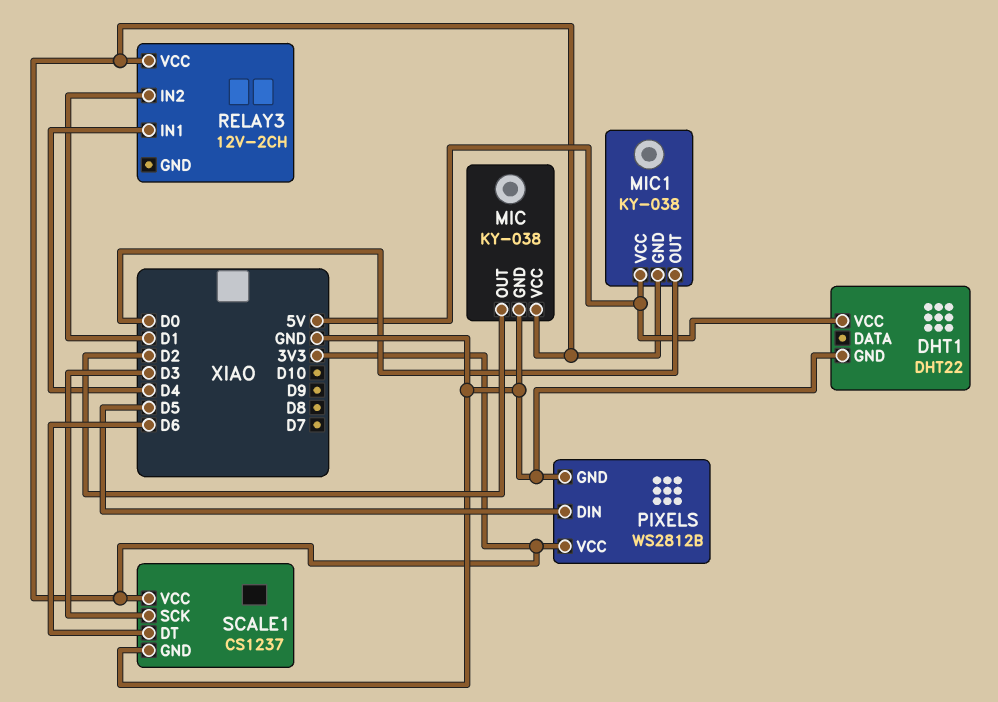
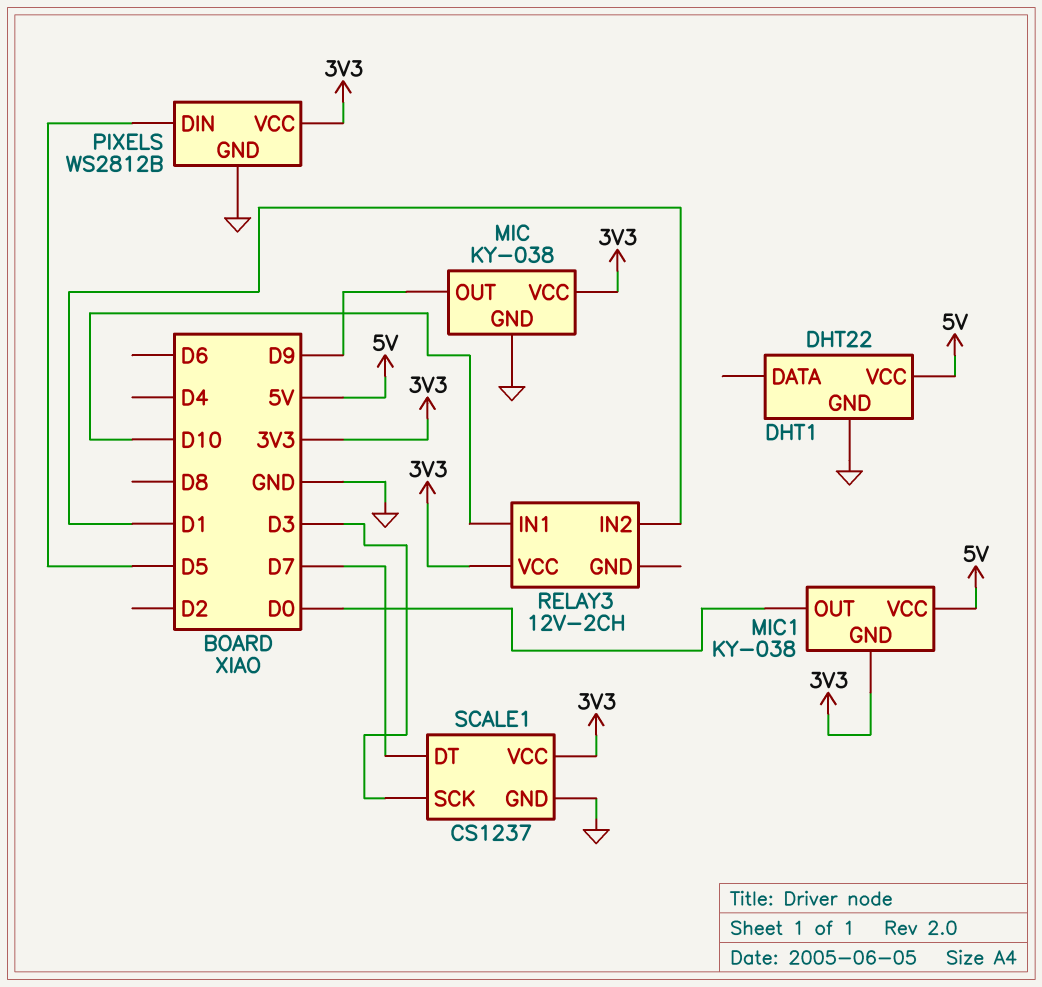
MIC pin OUT: D2 -> D9
RELAY3 pin IN1: D4 -> D10
SCALE1 pin DT: D6 -> D7

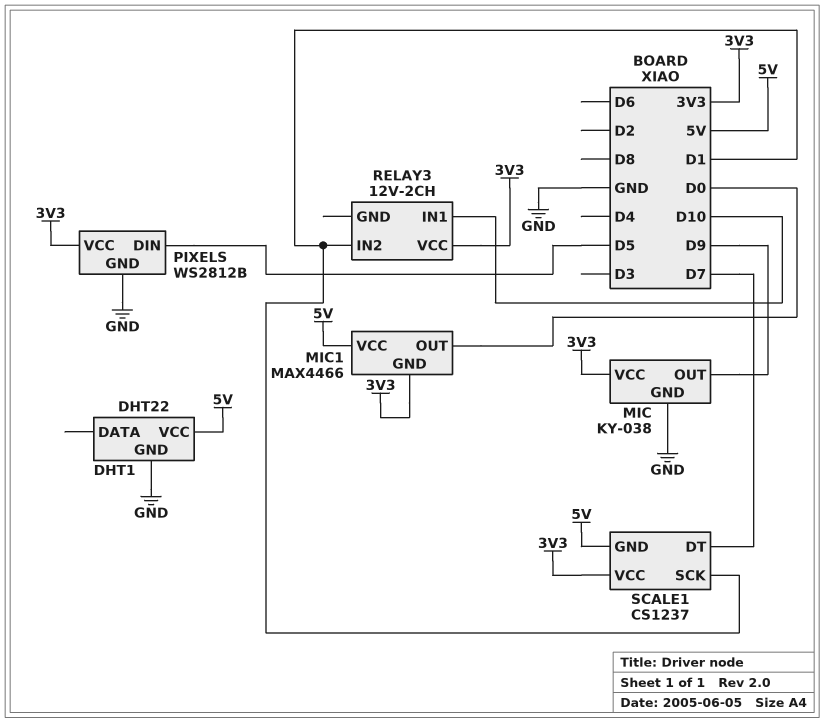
MIC1: KY-038 -> MAX4466
SCALE1 pin GND: GND -> 5V
SCALE1 pin SCK: D3 -> D1

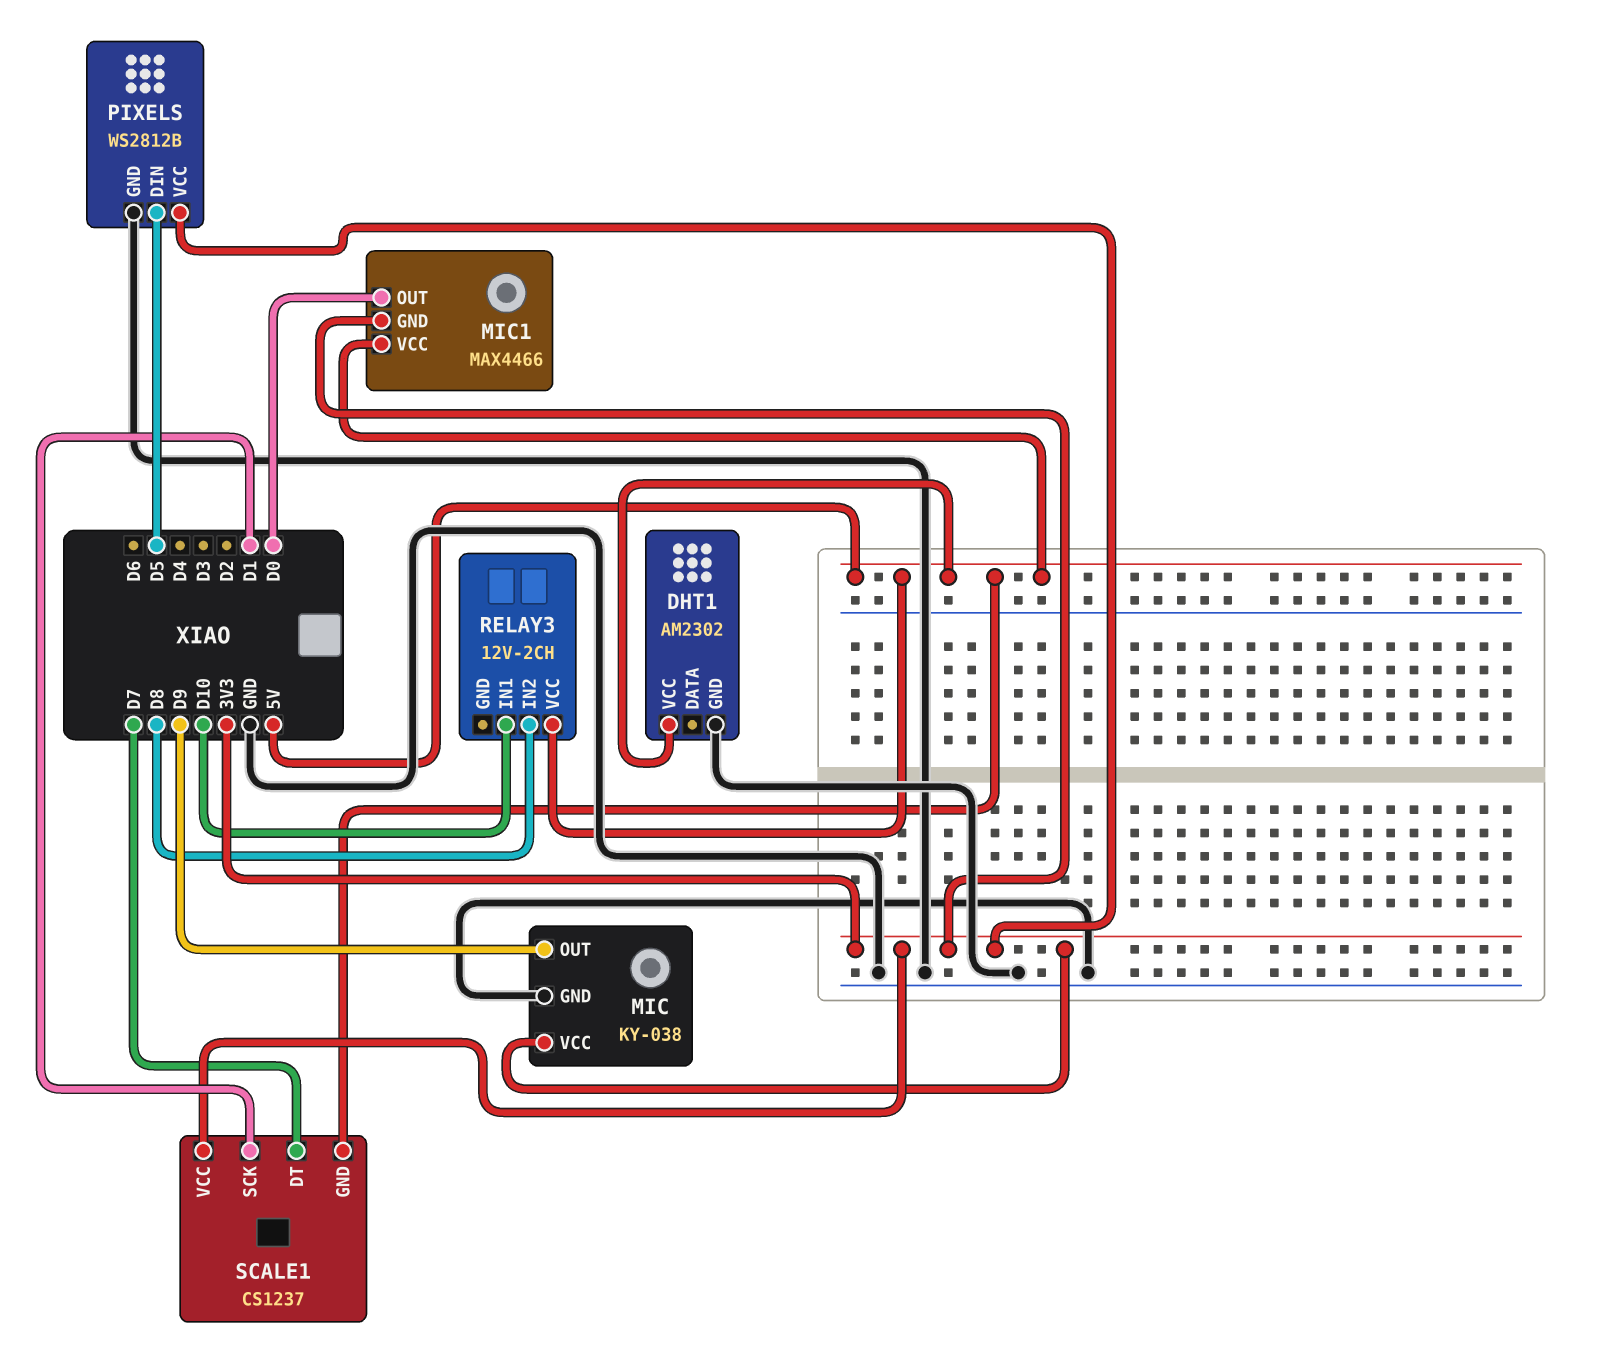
DHT1: DHT22 -> AM2302
RELAY3 pin IN2: D1 -> D8
RELAY3 pin VCC: 3V3 -> 5V

